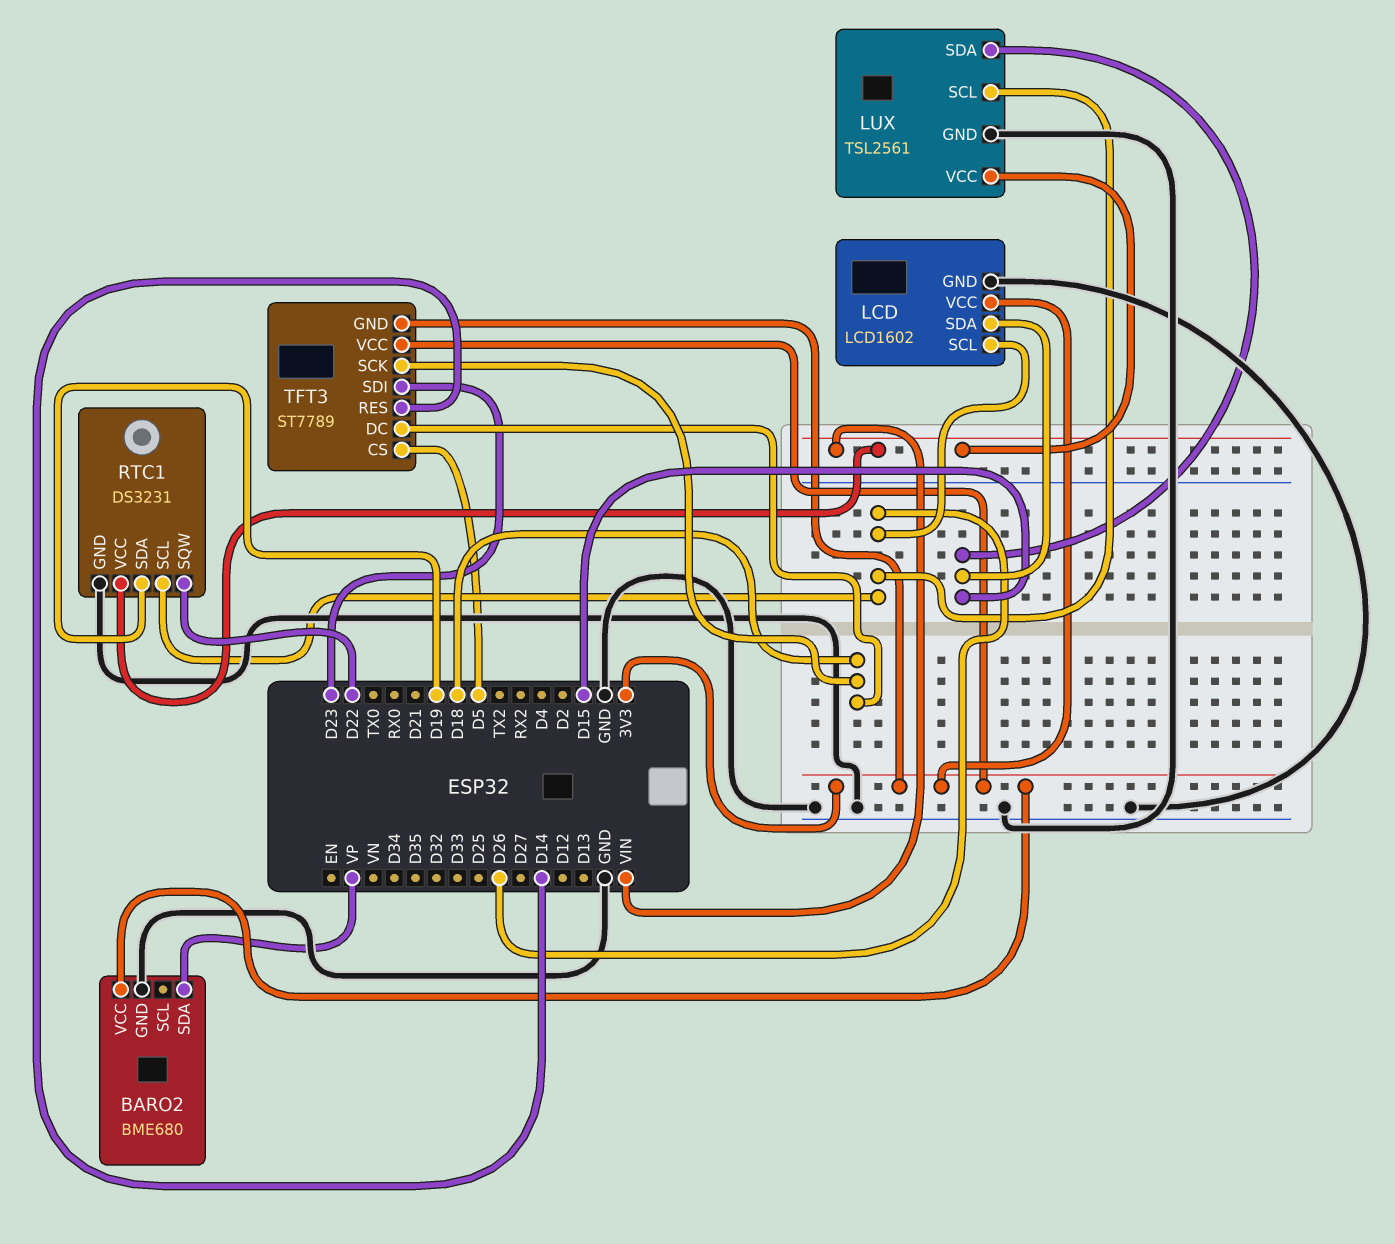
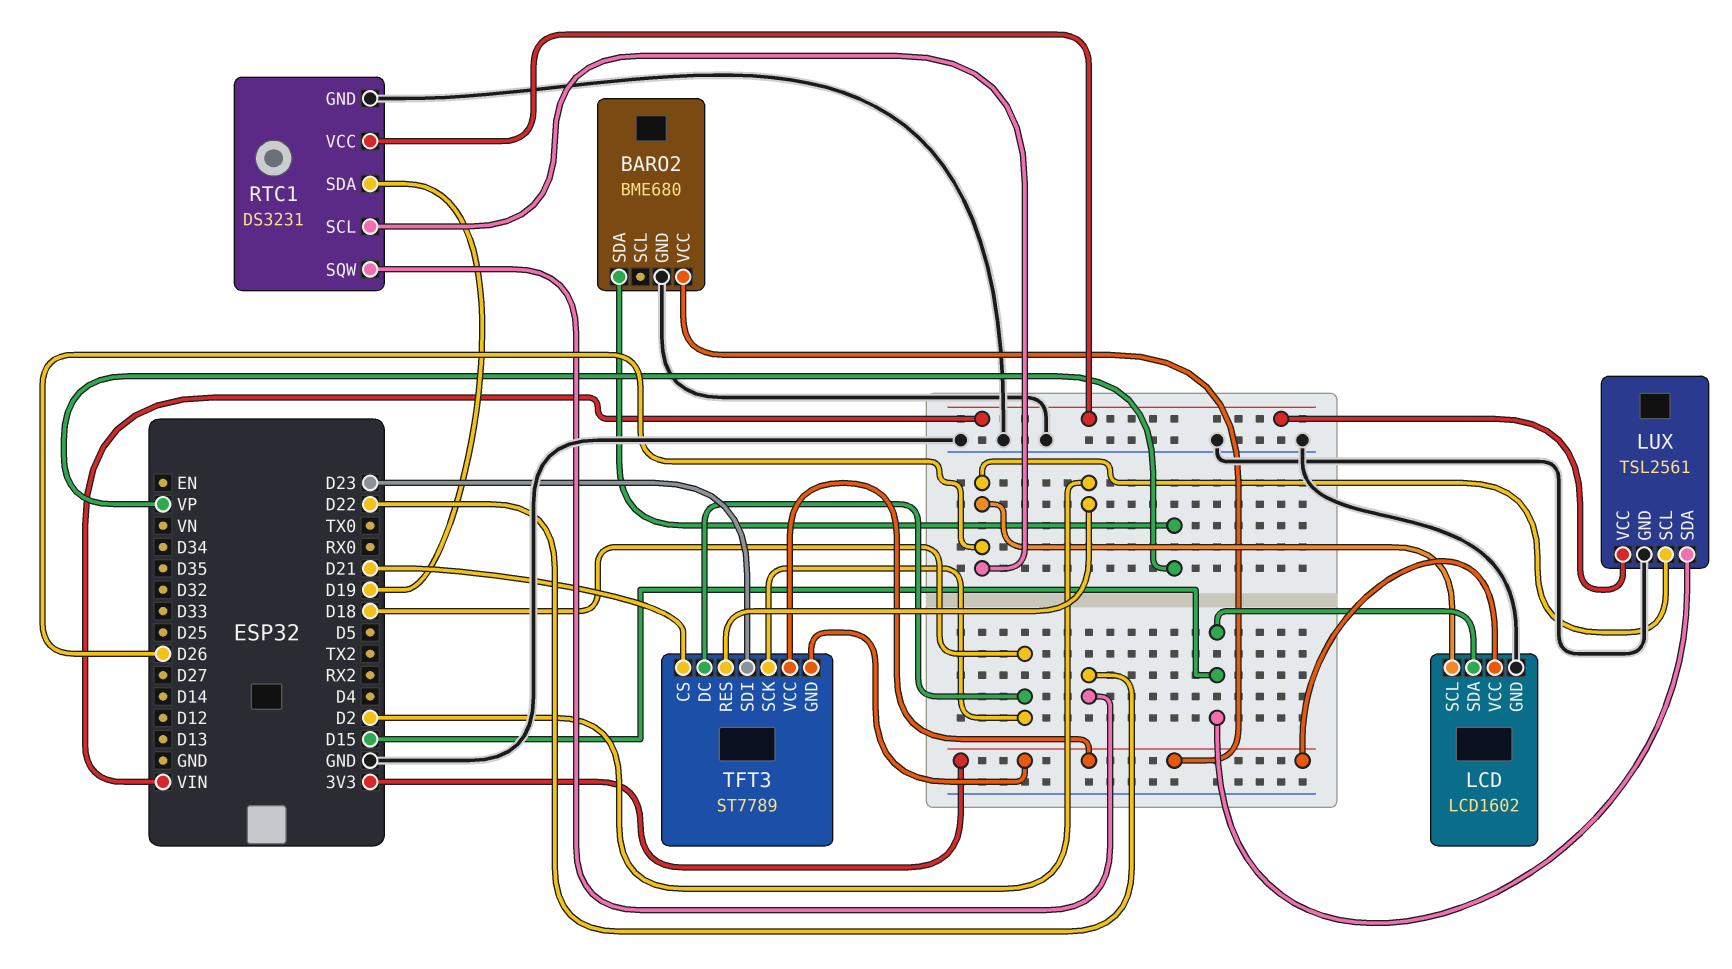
TFT3 pin CS: D5 -> D21
TFT3 pin RES: D14 -> D2

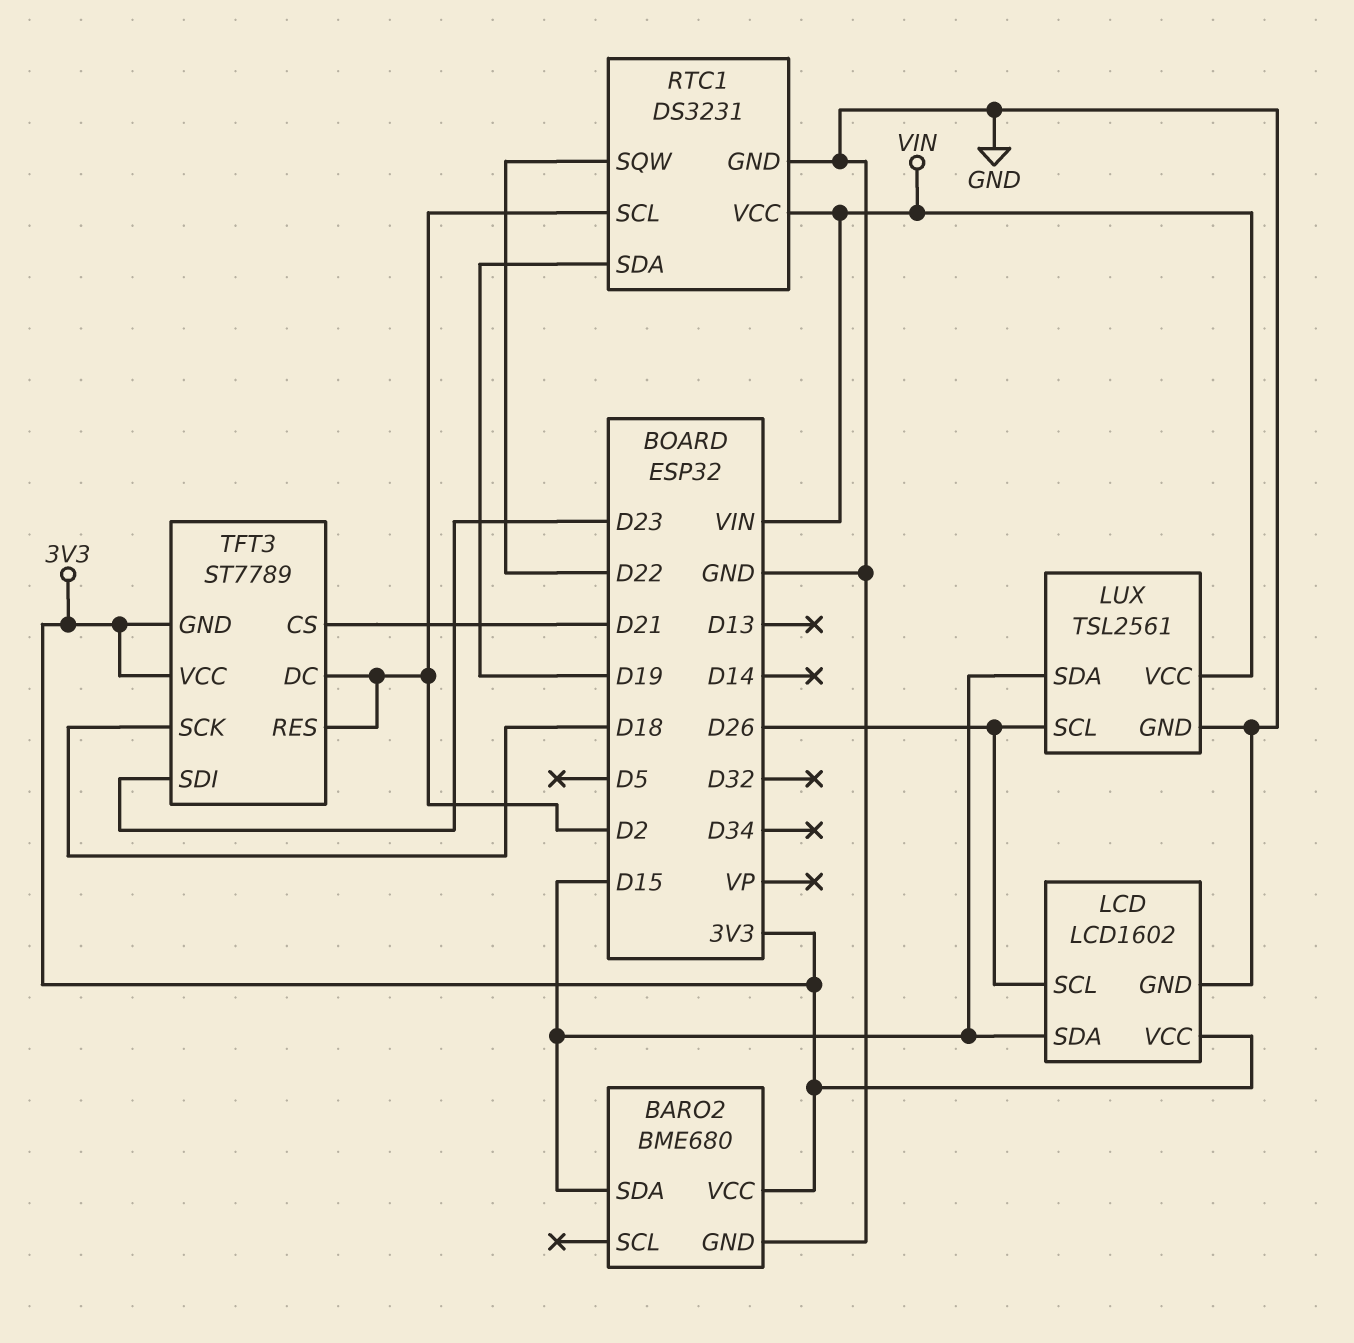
BARO2 pin SDA: VP -> D15
RTC1 pin SCL: D26 -> D2
TFT3 pin DC: D18 -> D2

